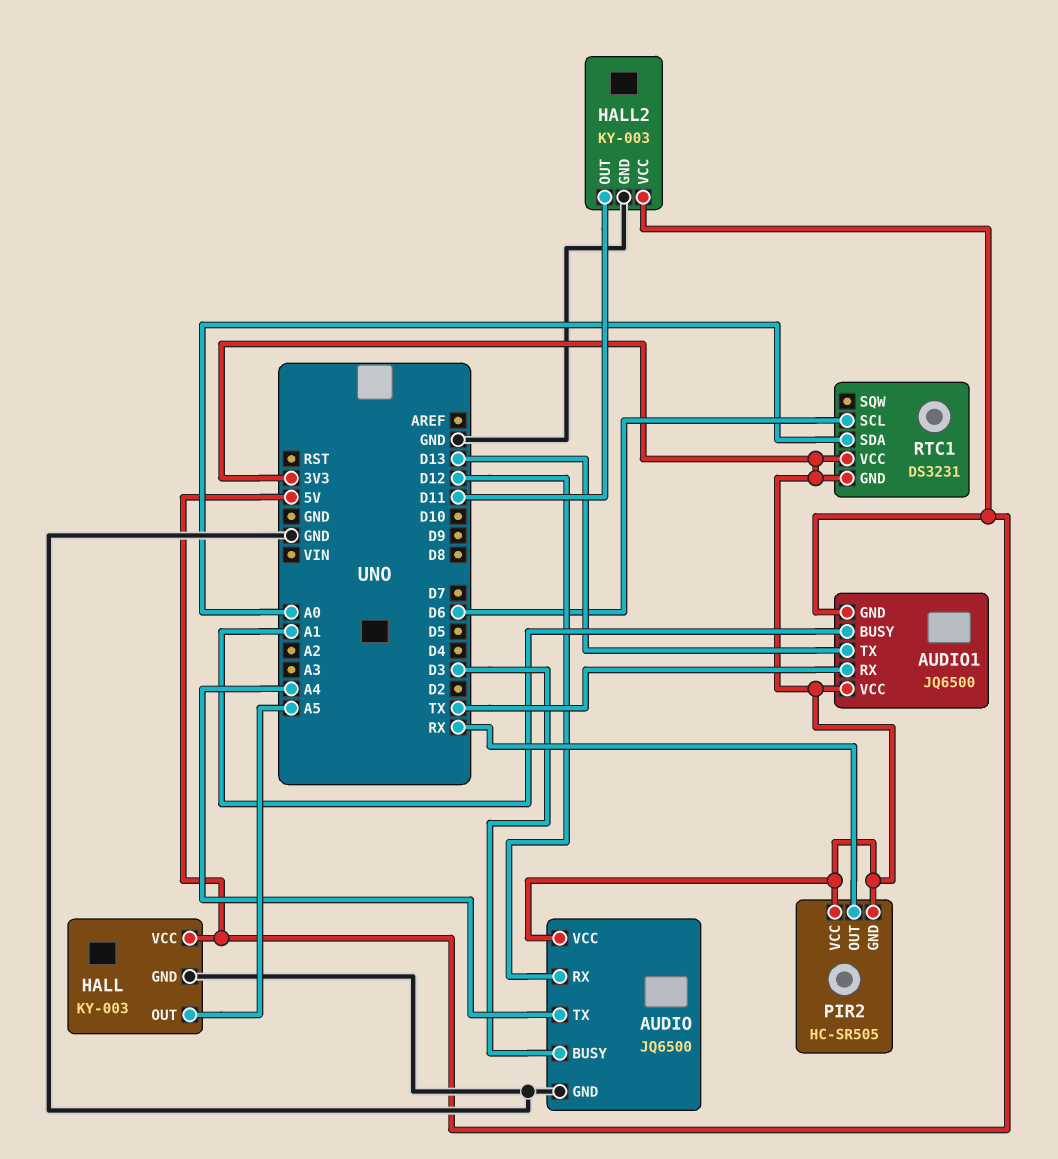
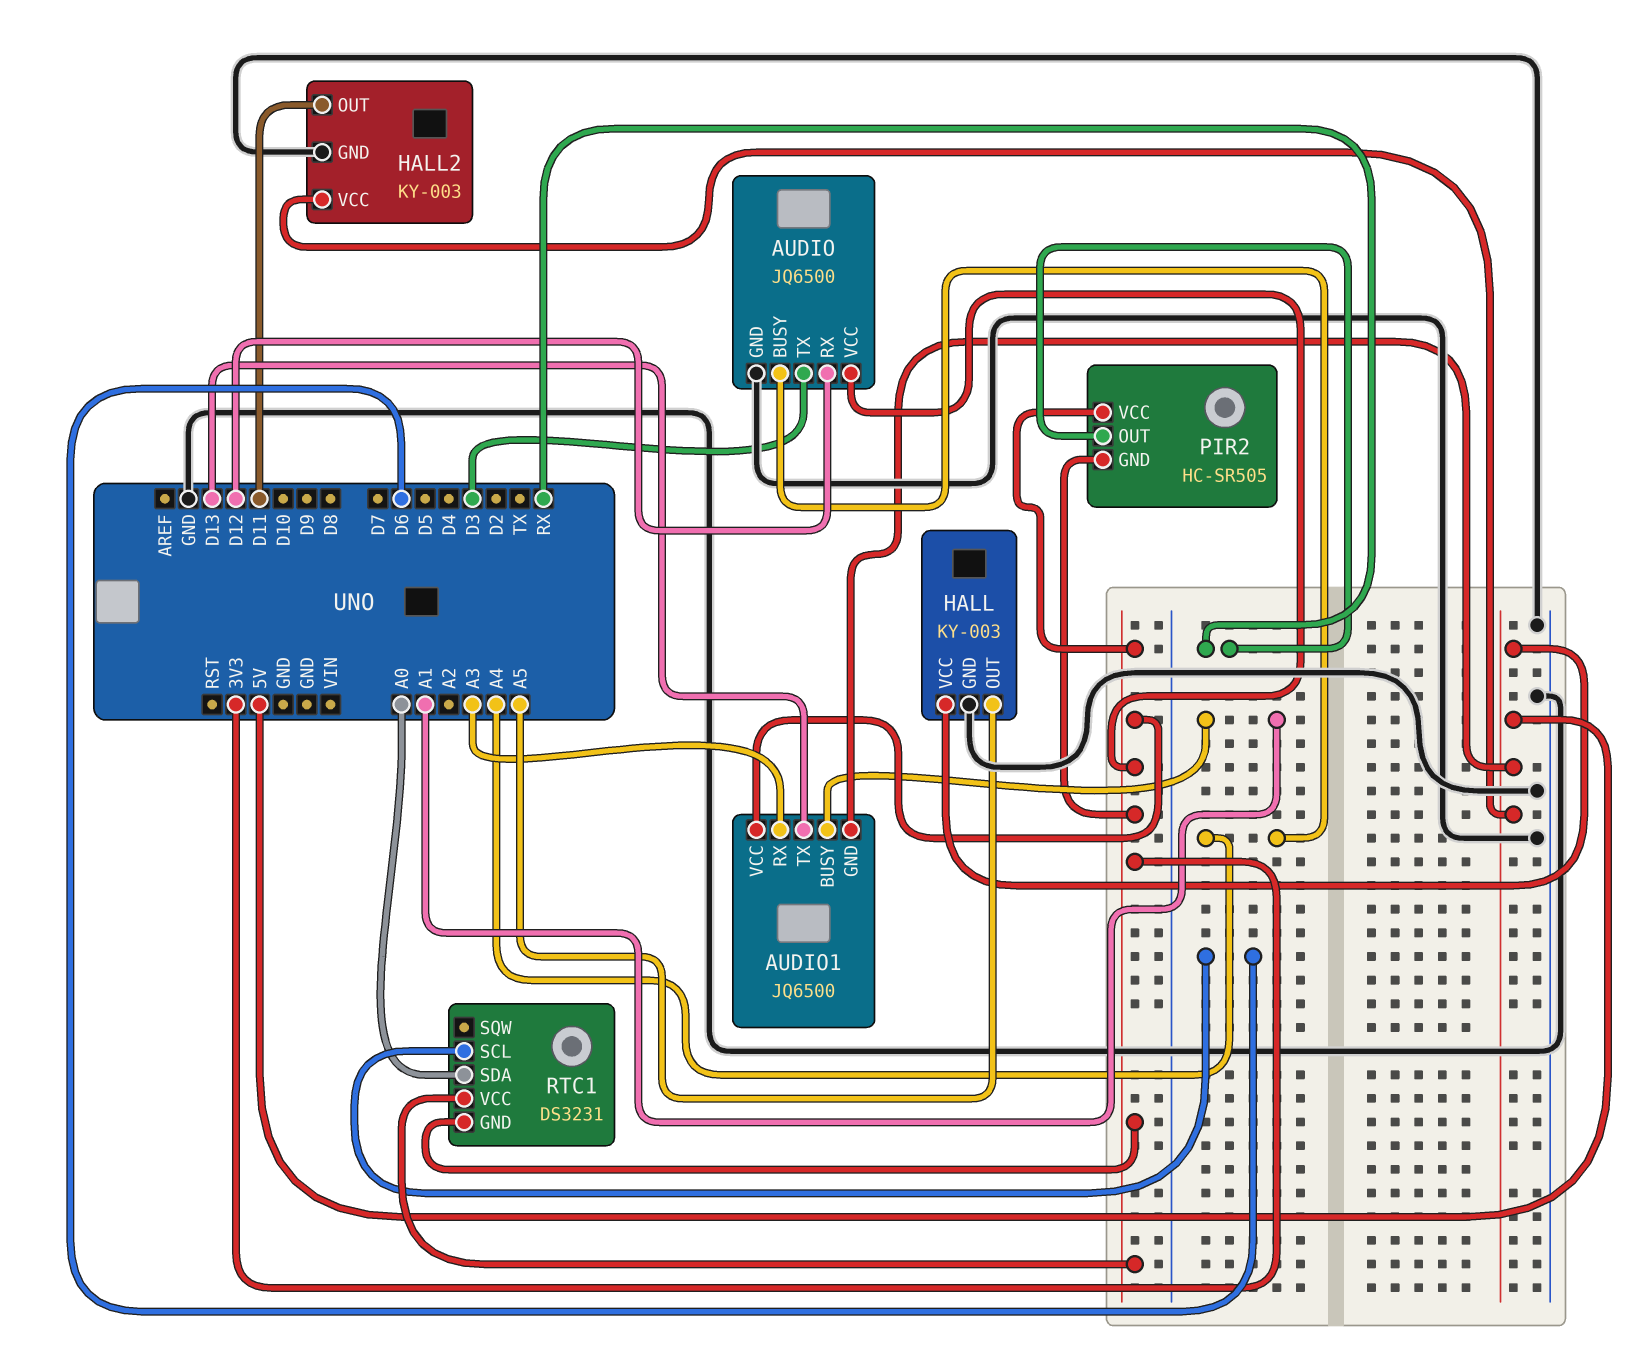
AUDIO pin BUSY: D3 -> A4
AUDIO pin TX: A4 -> D3
AUDIO1 pin RX: TX -> A3

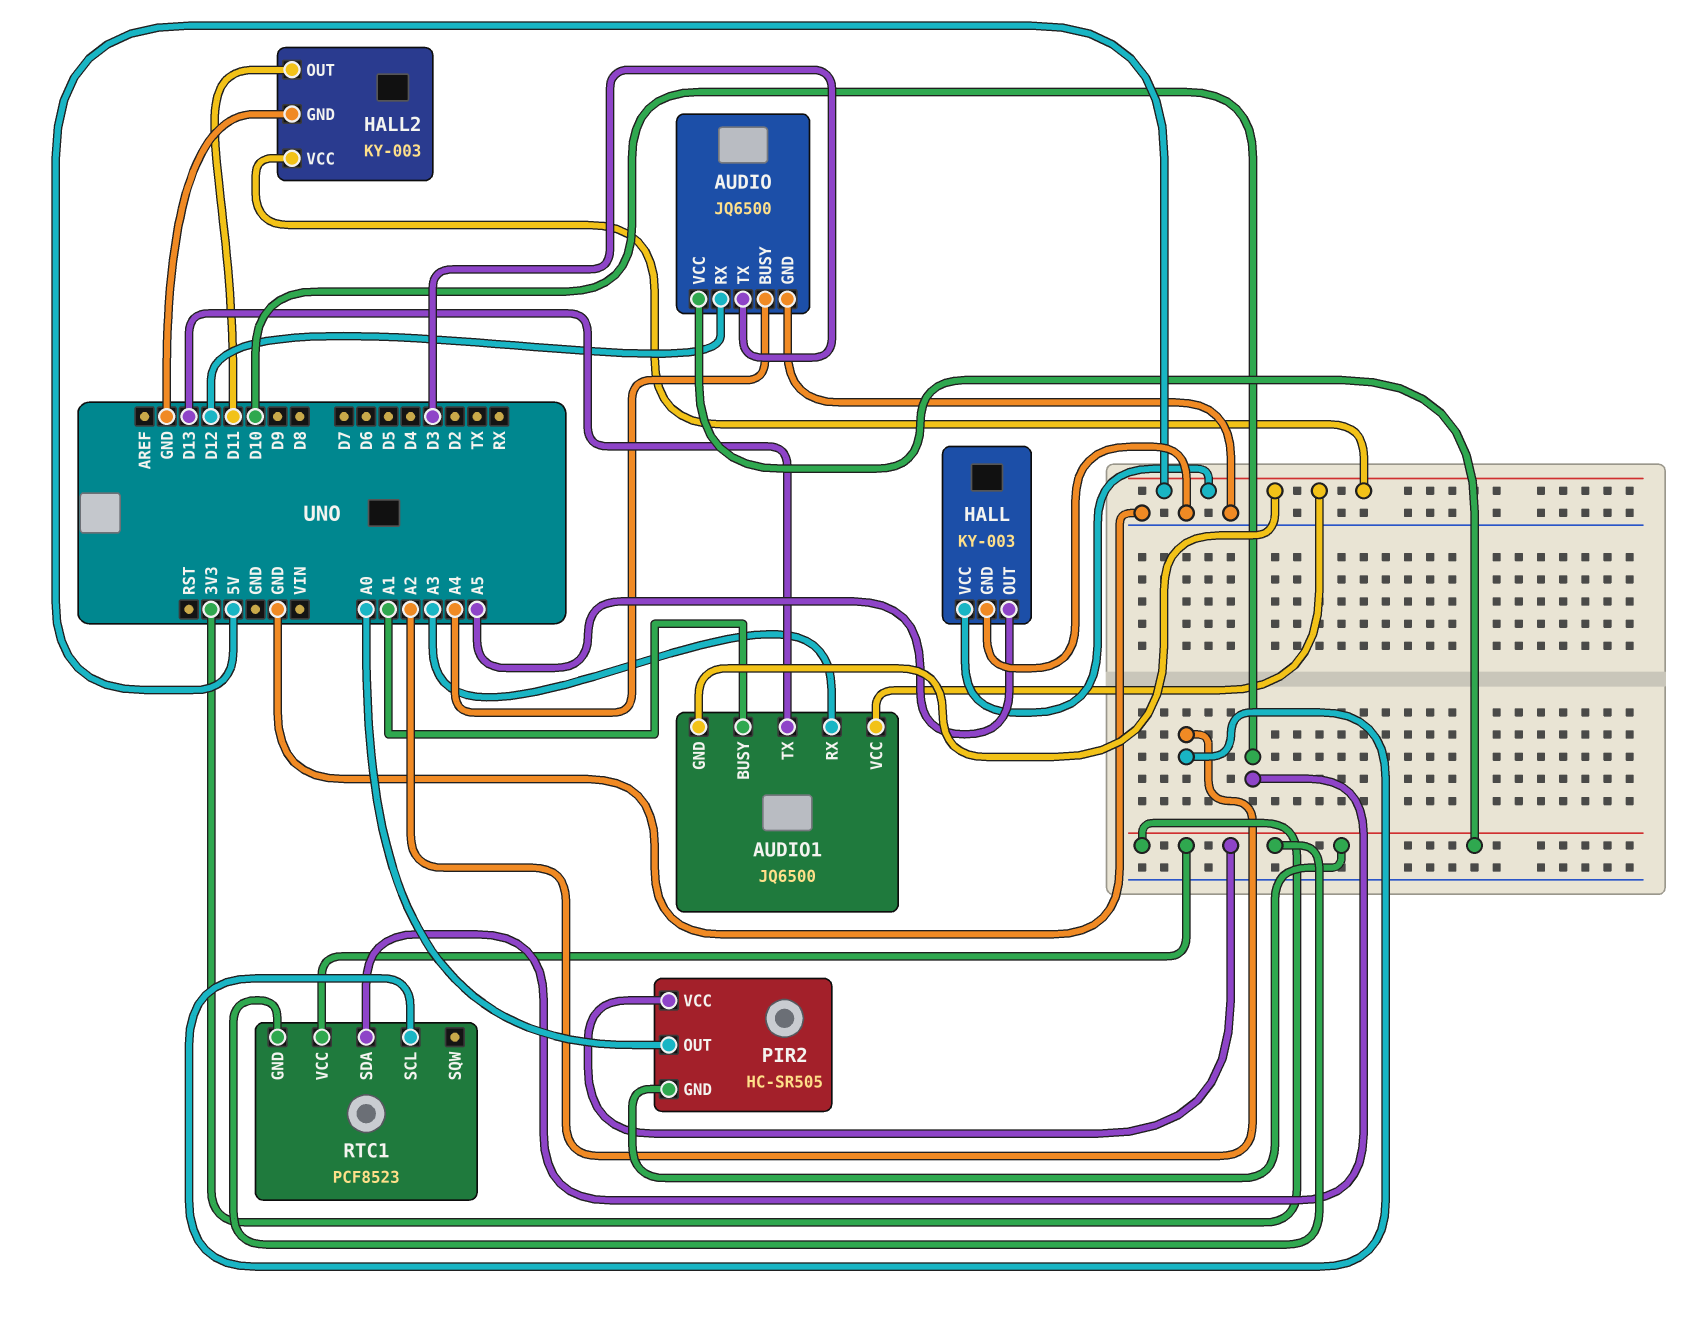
AUDIO1 pin VCC: 3V3 -> 5V
PIR2 pin OUT: RX -> A0
RTC1: DS3231 -> PCF8523
RTC1 pin SCL: D6 -> A2
RTC1 pin SDA: A0 -> D10

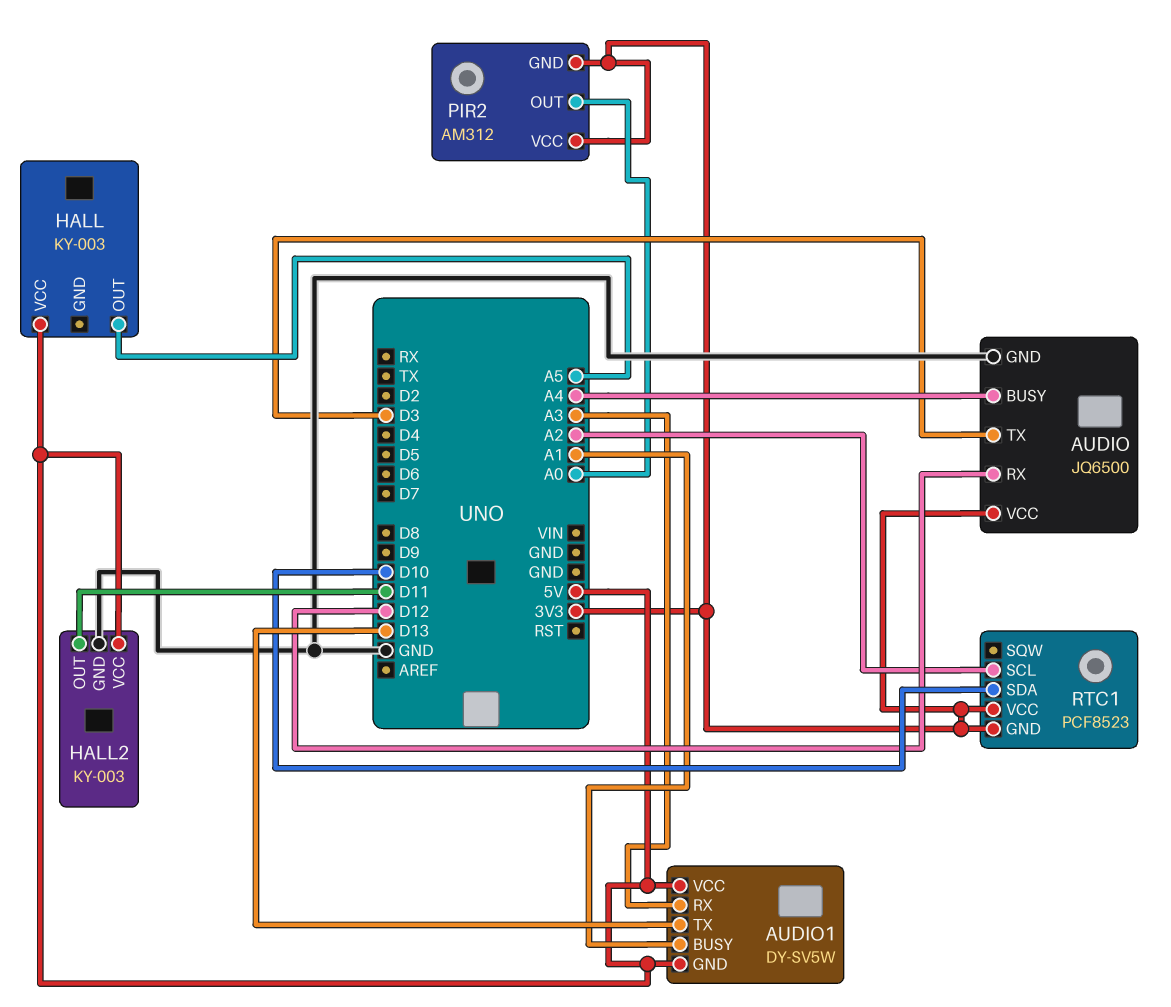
AUDIO1: JQ6500 -> DY-SV5W
HALL pin GND: GND -> none
PIR2: HC-SR505 -> AM312

